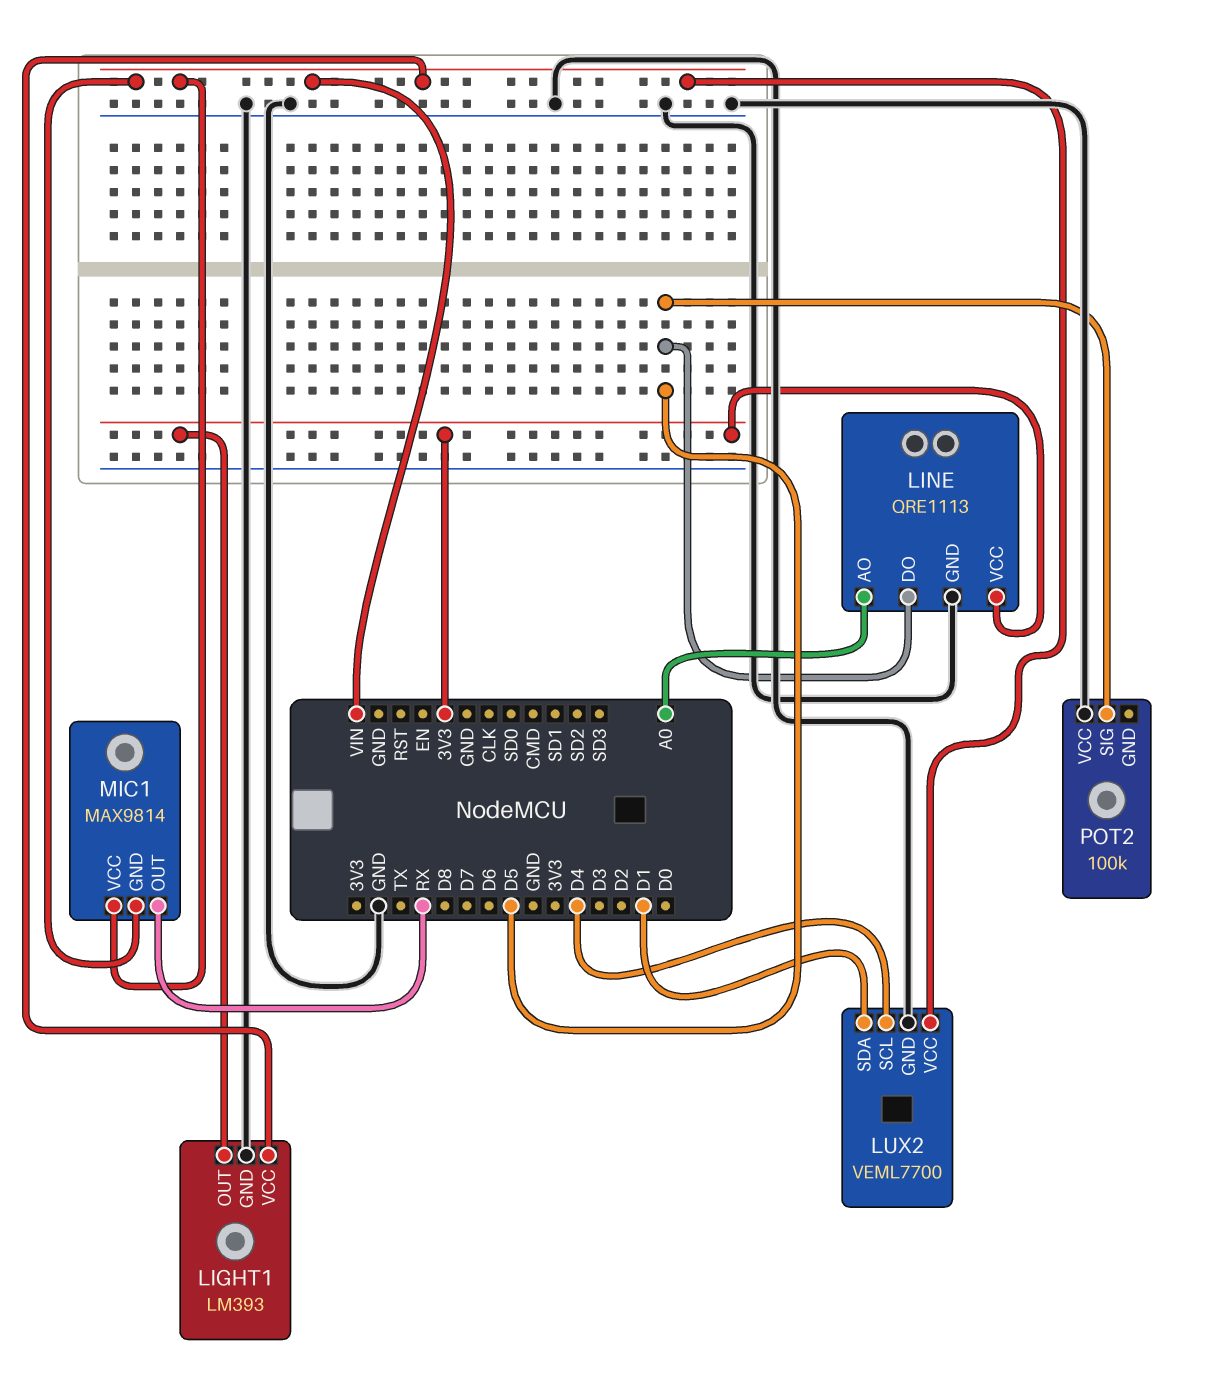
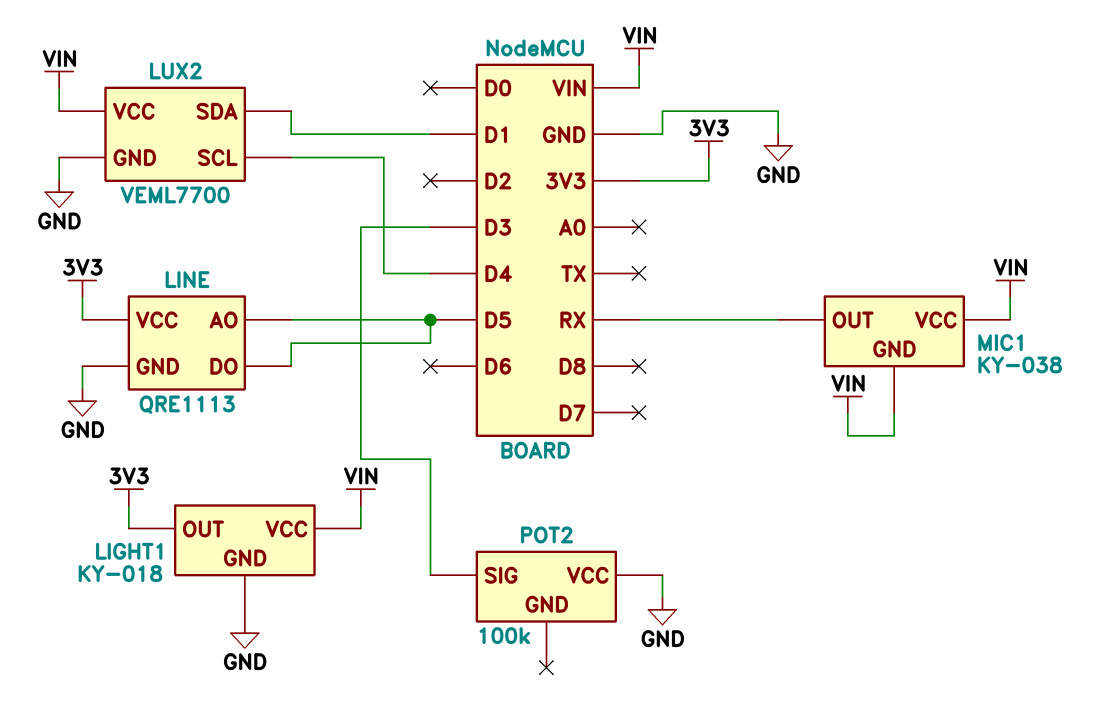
LIGHT1: LM393 -> KY-018
LINE pin AO: A0 -> D5
MIC1: MAX9814 -> KY-038
POT2 pin SIG: D5 -> D3

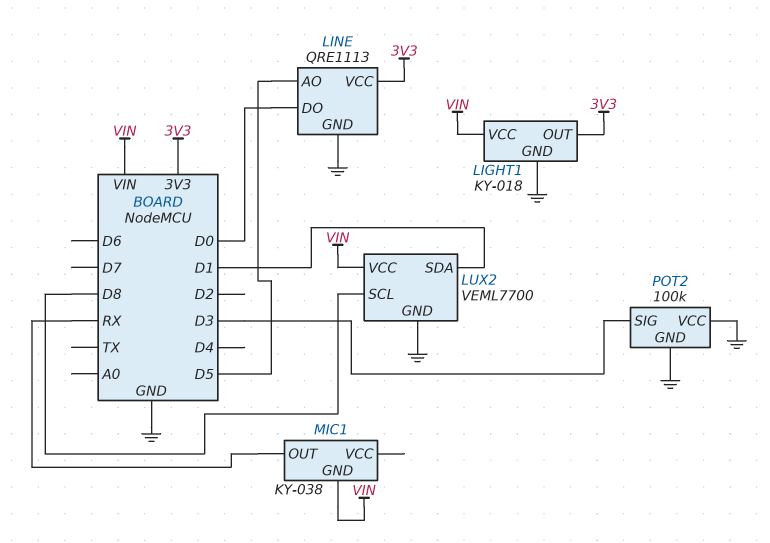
LINE pin DO: D5 -> D0
LUX2 pin SCL: D4 -> D8
MIC1 pin VCC: VIN -> none
POT2 pin GND: none -> GND

